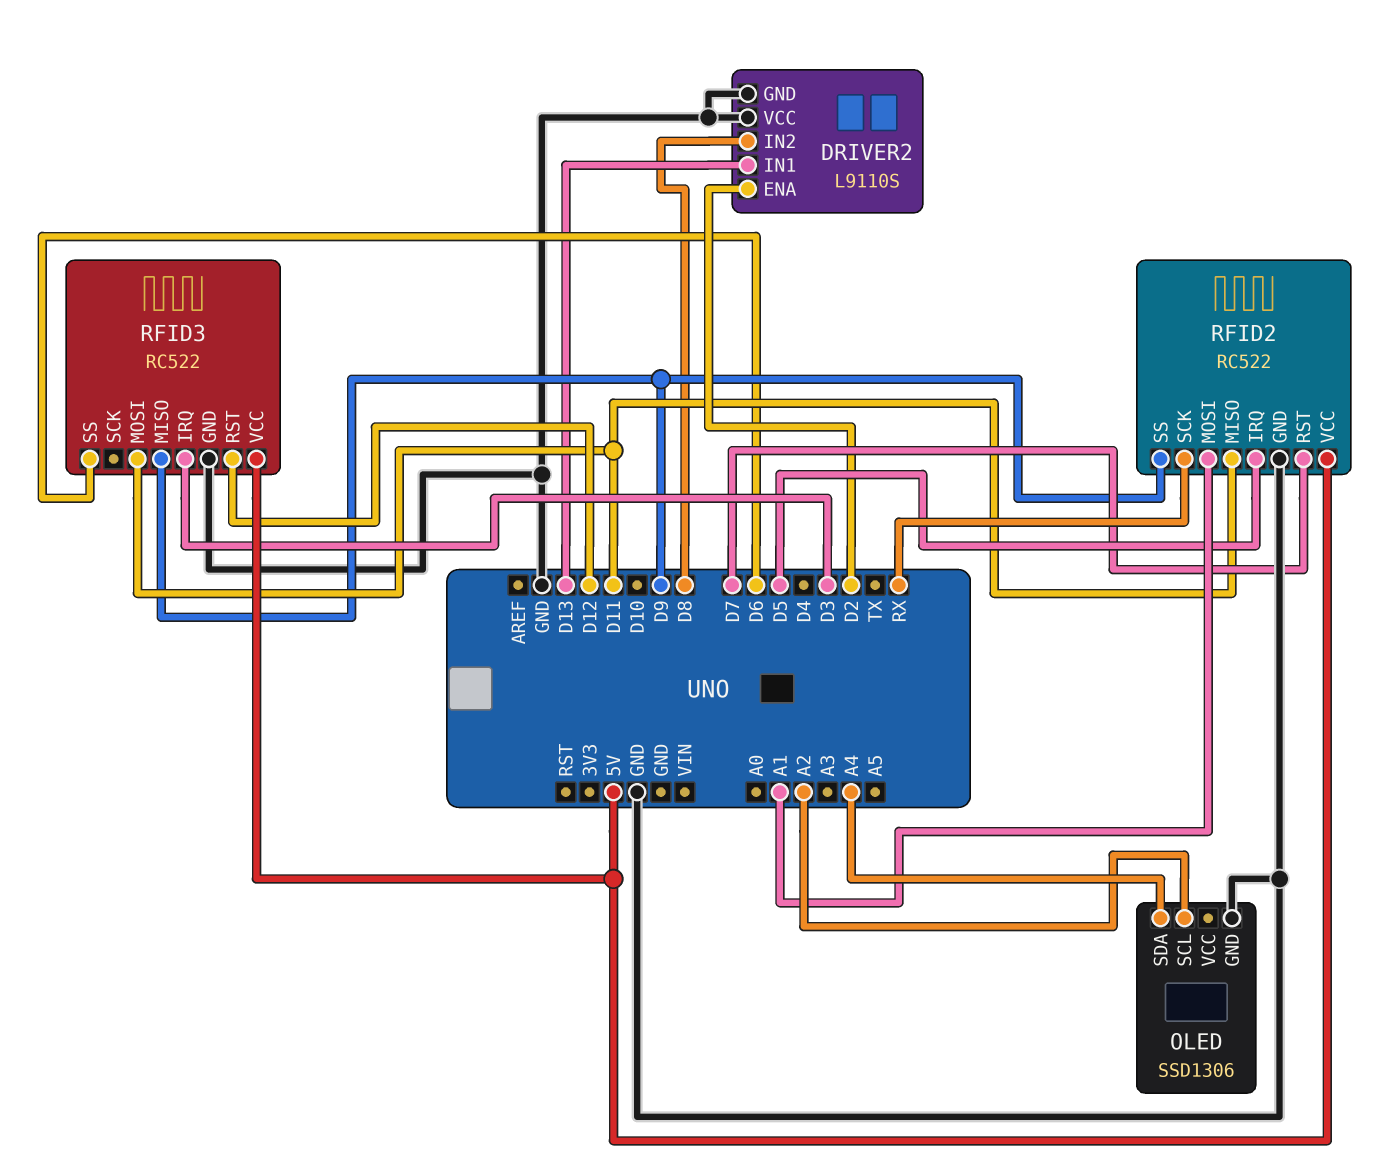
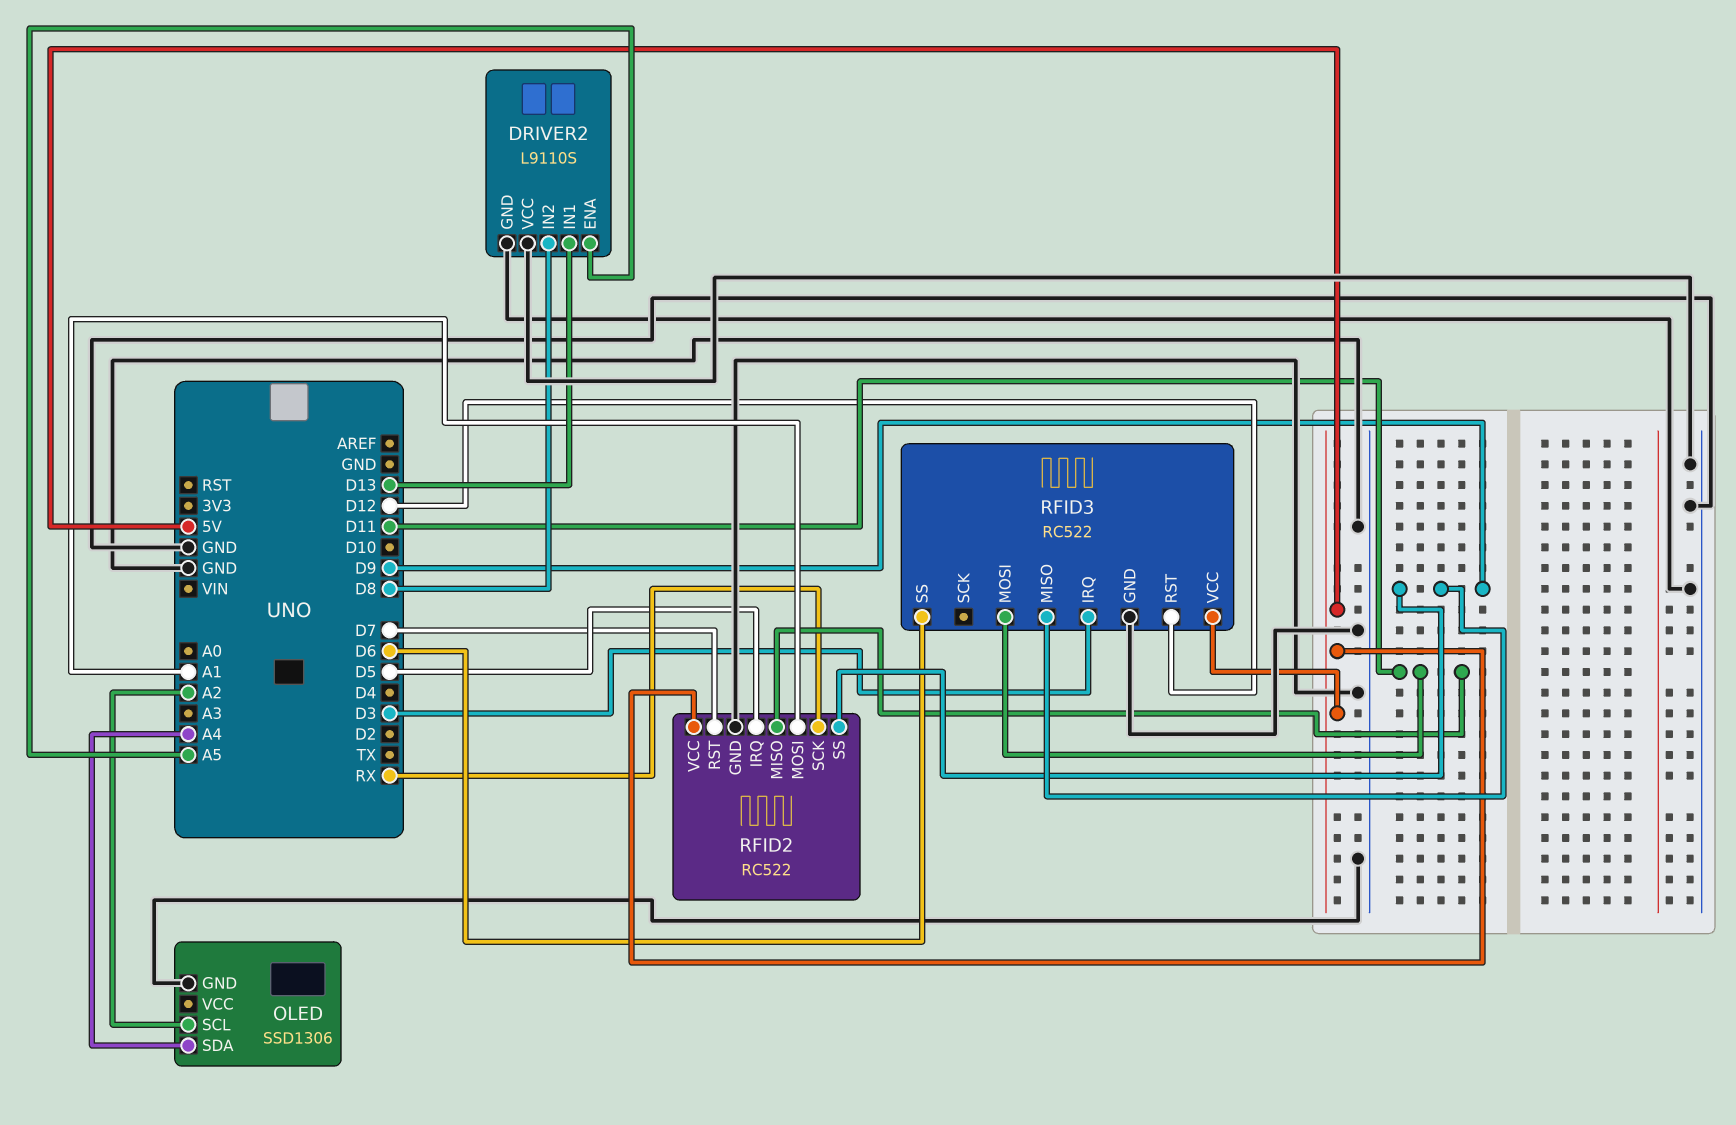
DRIVER2 pin ENA: D2 -> A5

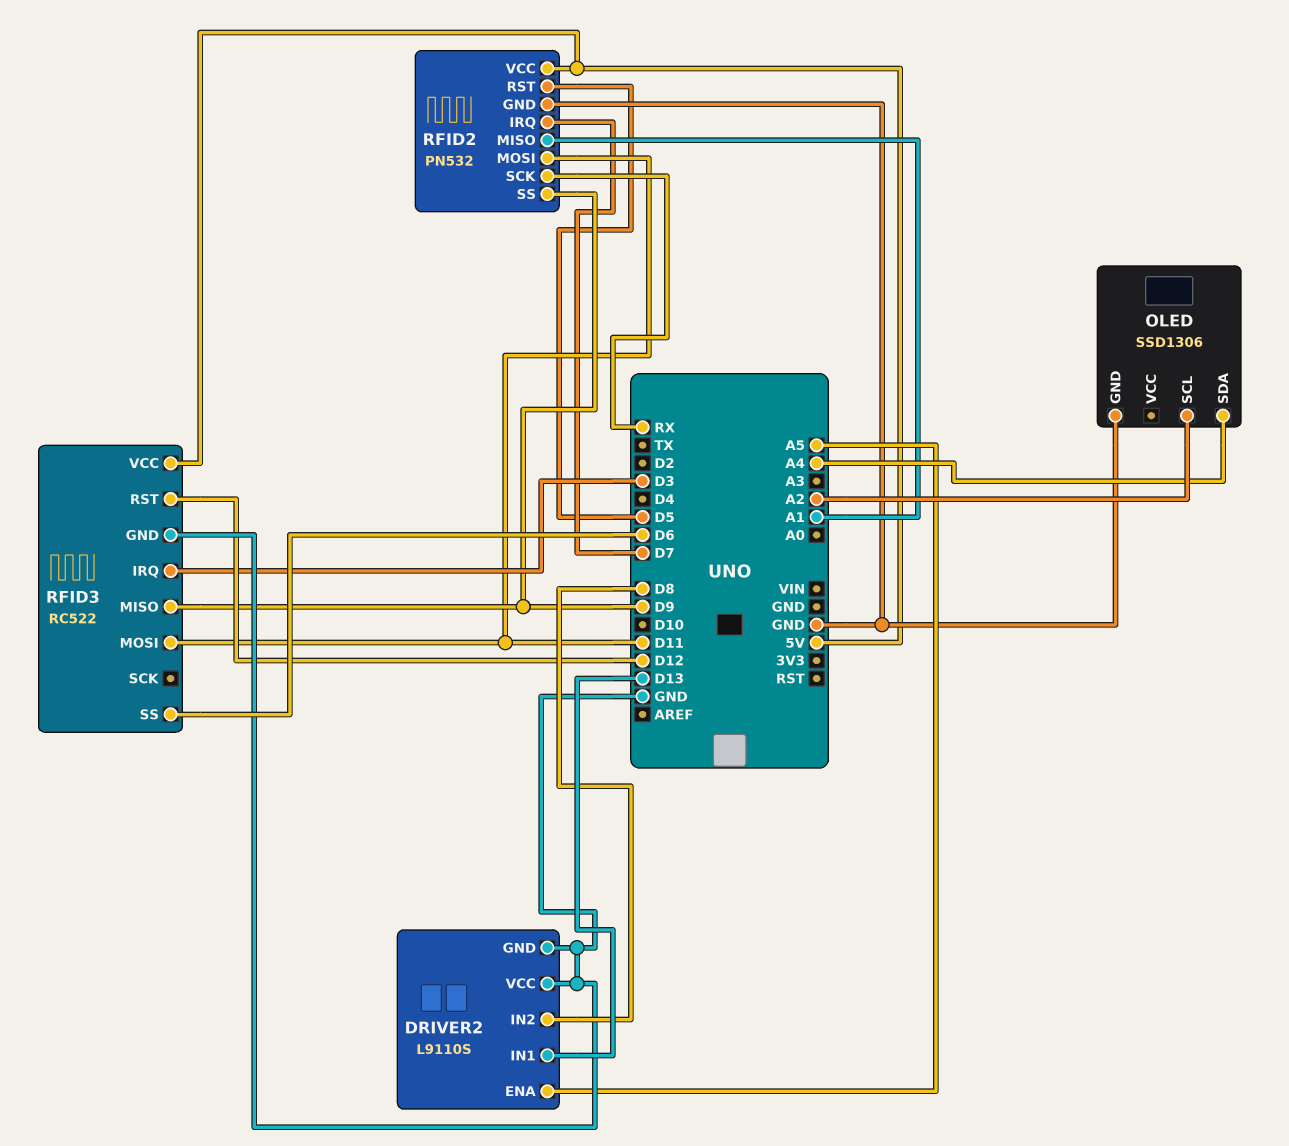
RFID2: RC522 -> PN532
RFID2 pin IRQ: D5 -> D7
RFID2 pin MISO: D11 -> A1
RFID2 pin MOSI: A1 -> D11
RFID2 pin RST: D7 -> D5

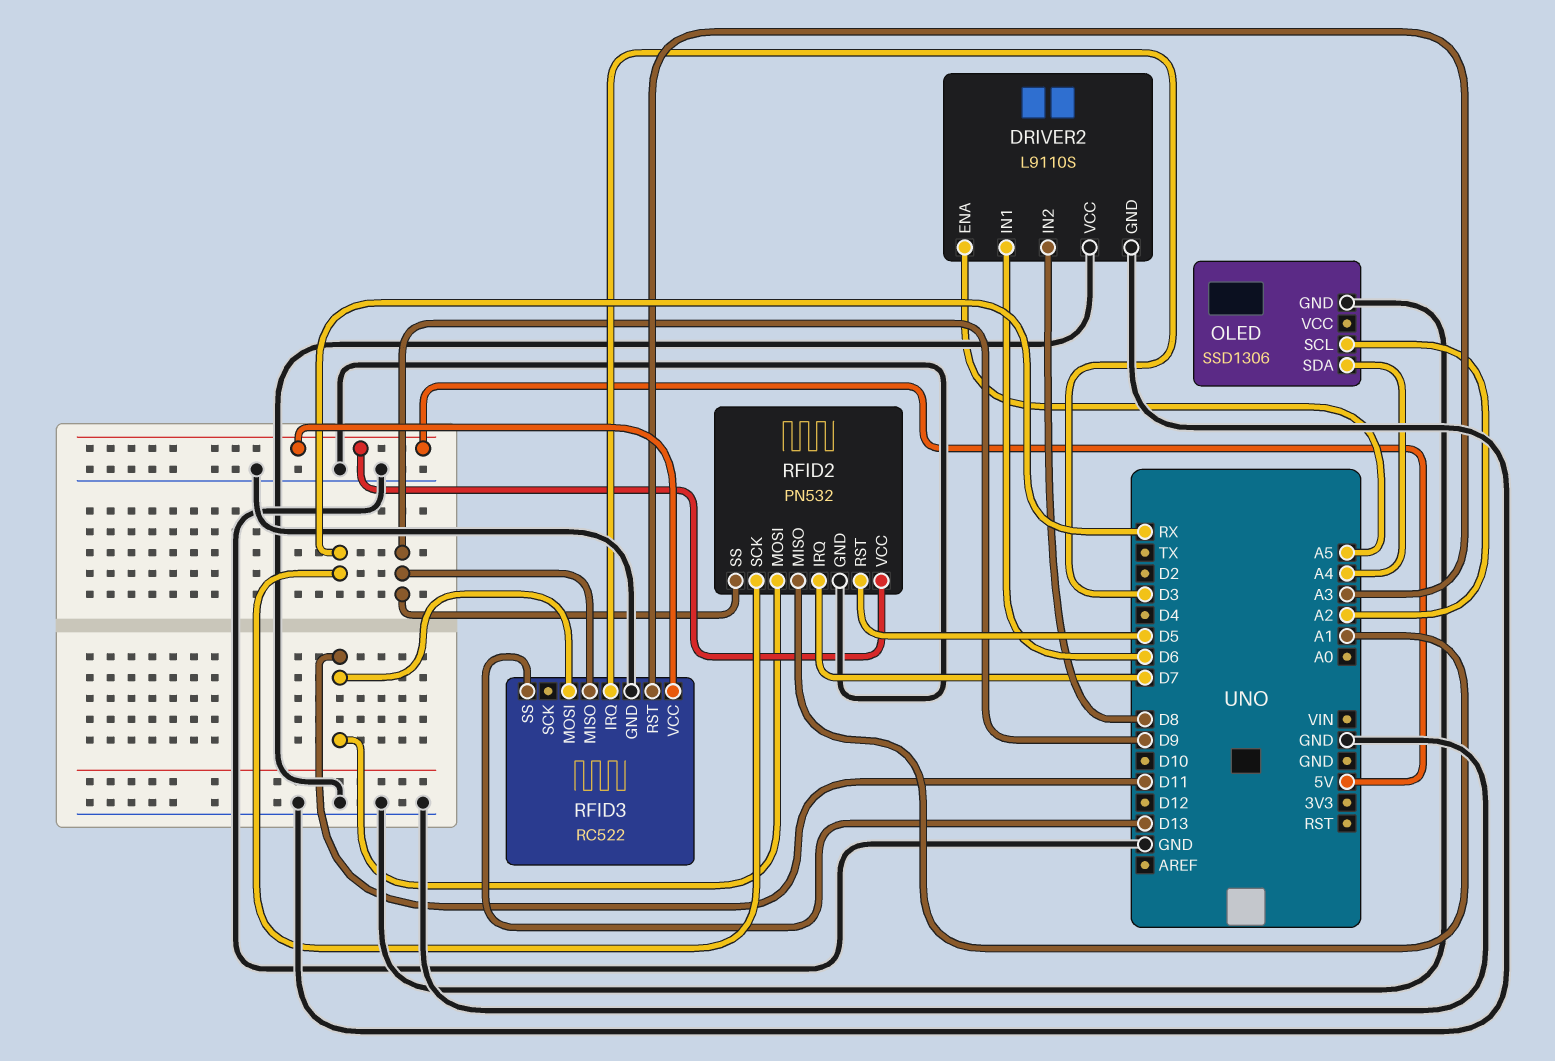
DRIVER2 pin IN1: D13 -> D6
RFID3 pin RST: D12 -> A3
RFID3 pin SS: D6 -> D13

